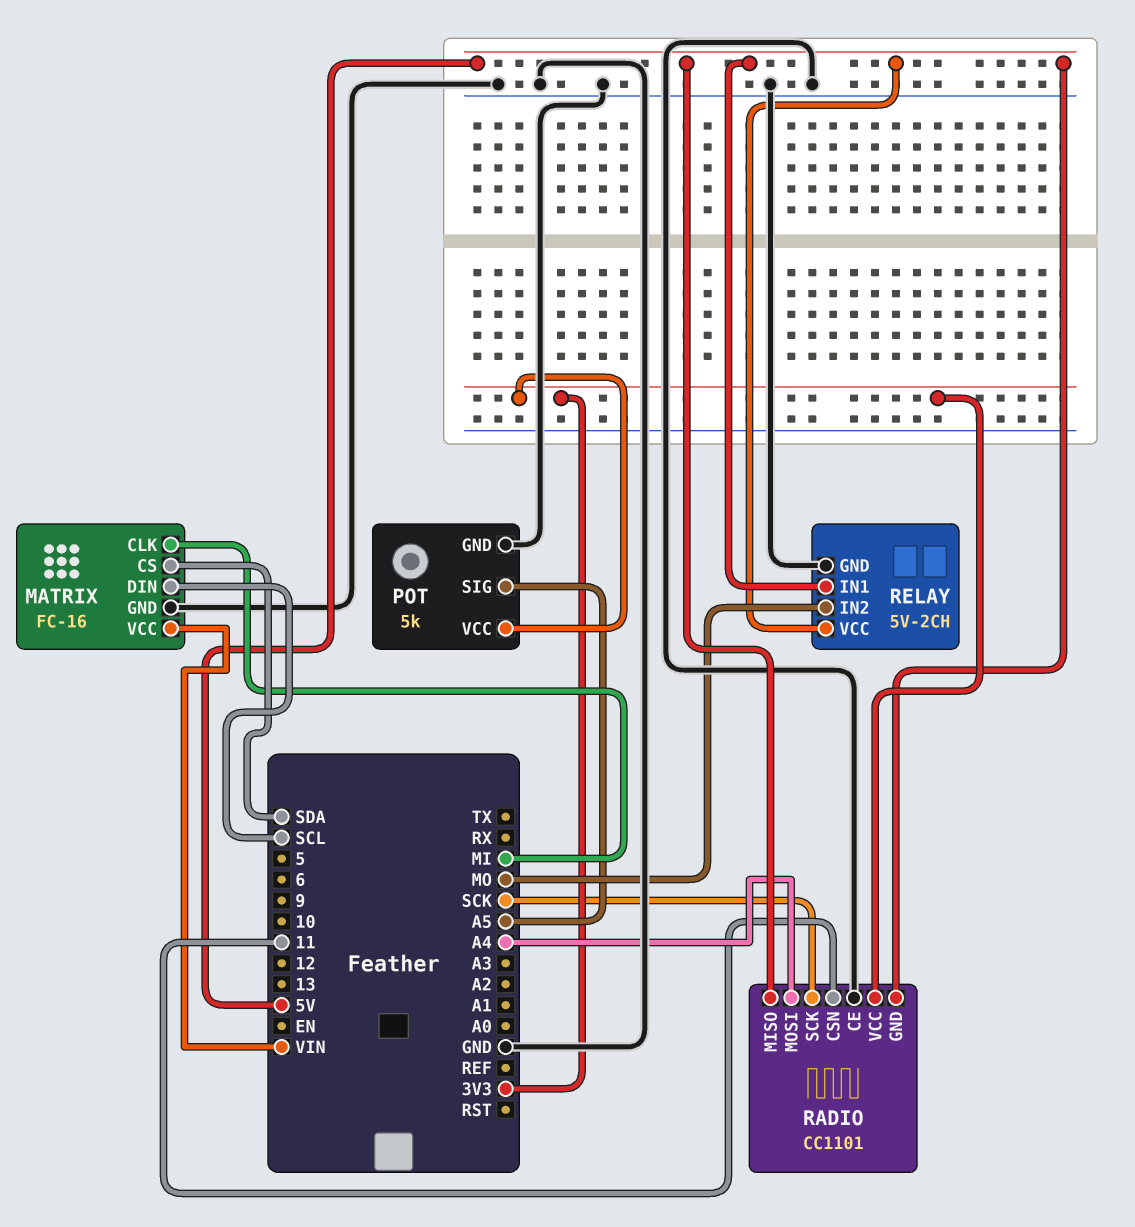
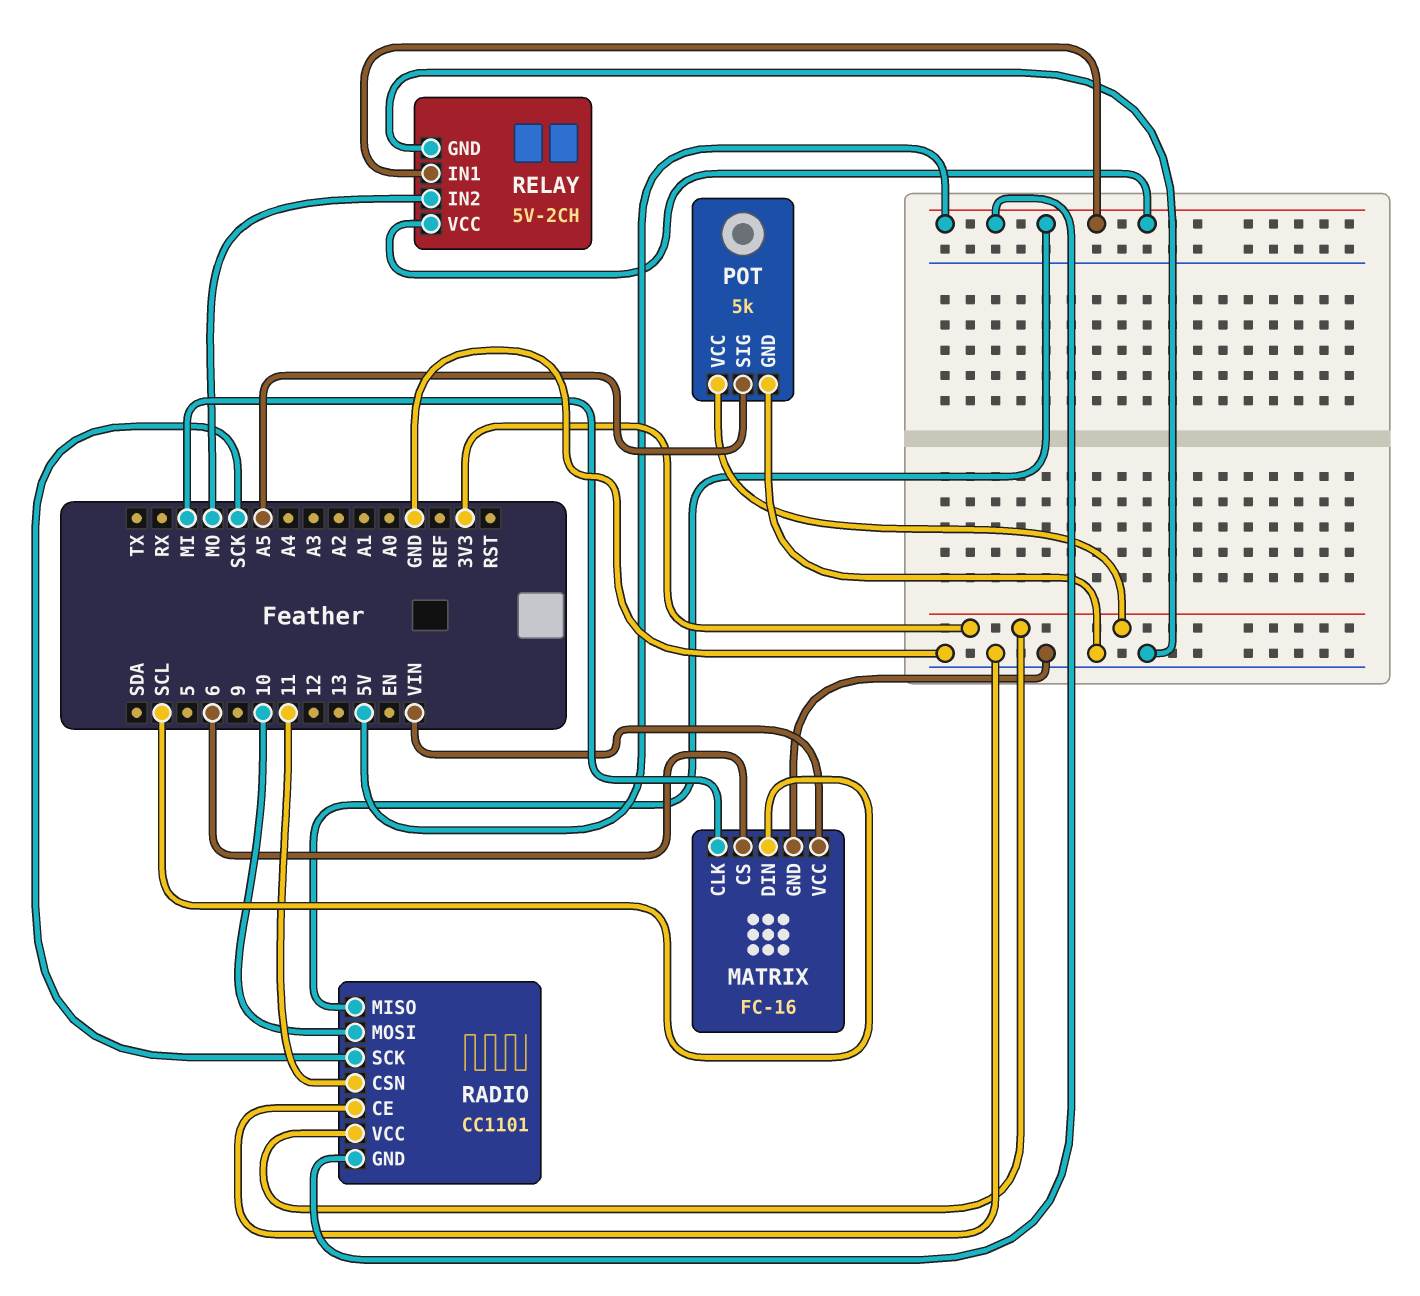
MATRIX pin CS: SDA -> 6
RADIO pin MOSI: A4 -> 10

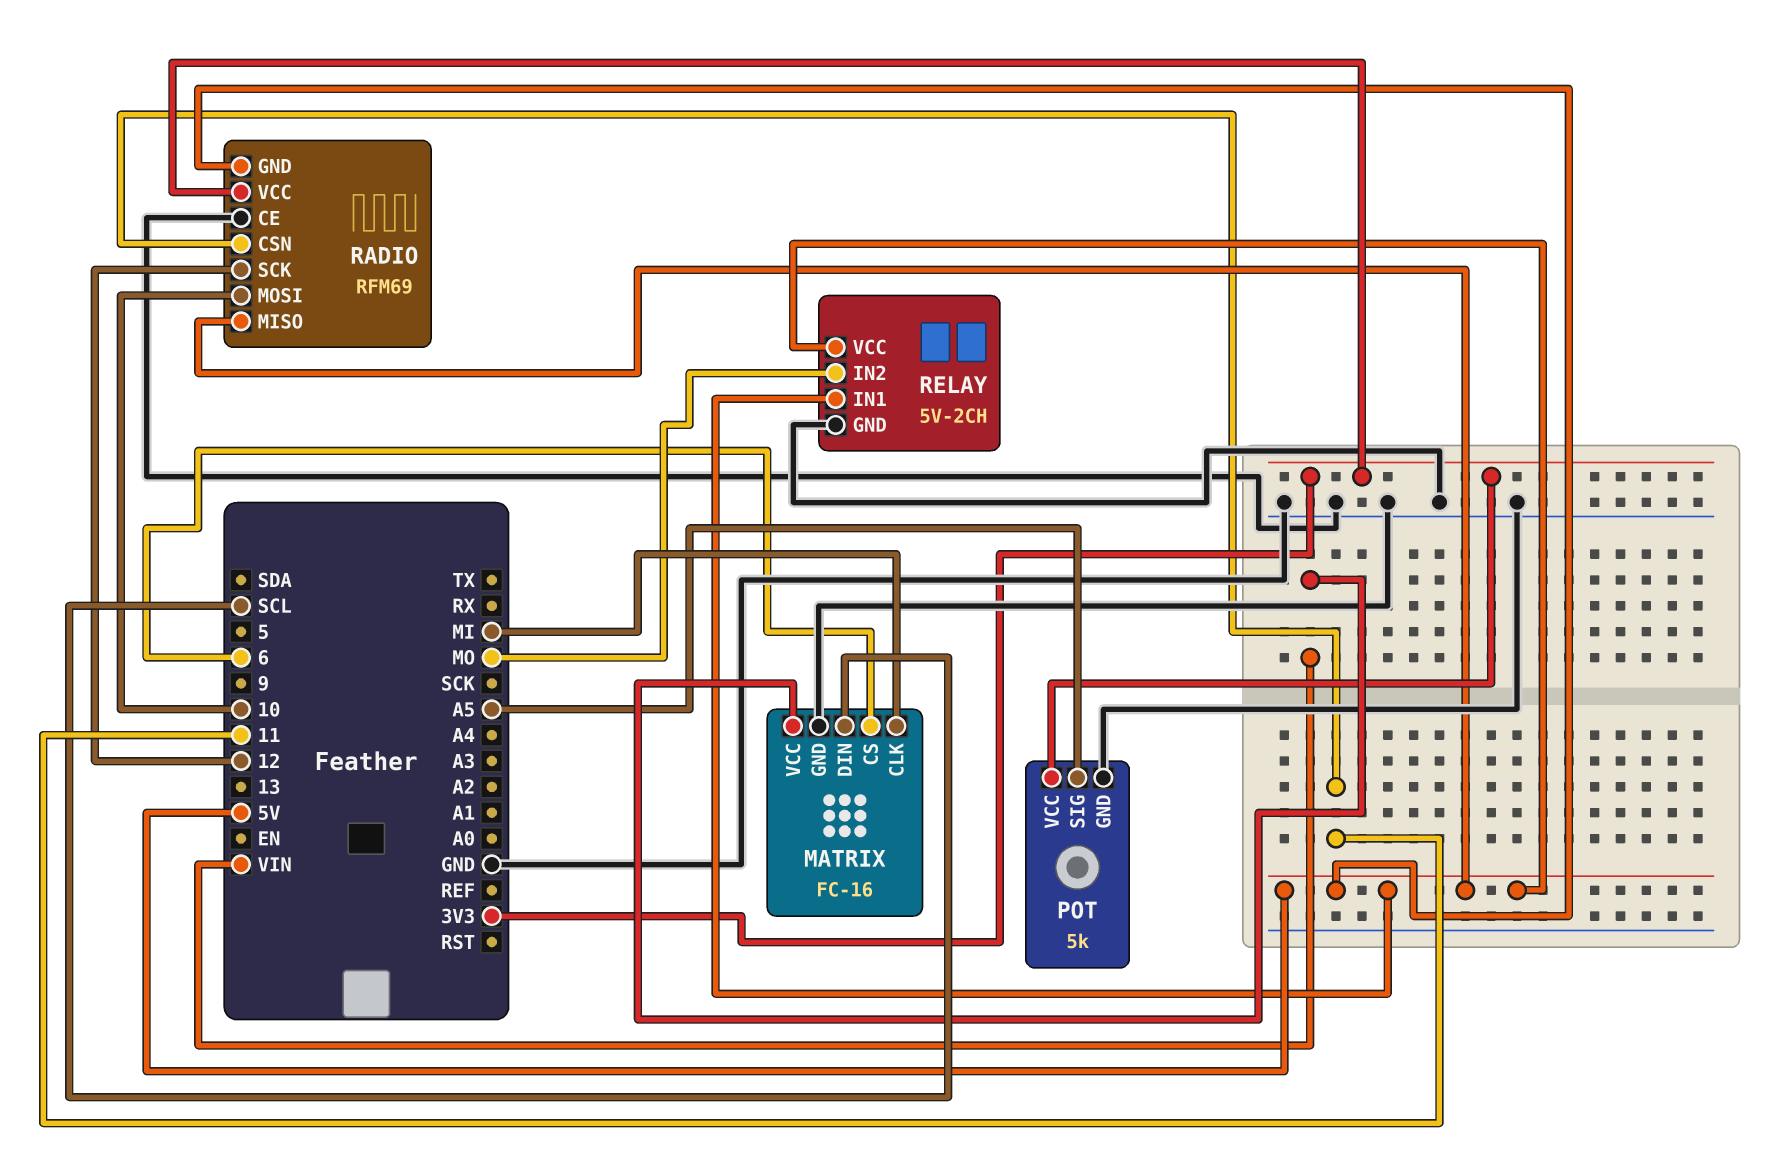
RADIO: CC1101 -> RFM69
RADIO pin SCK: SCK -> 12

